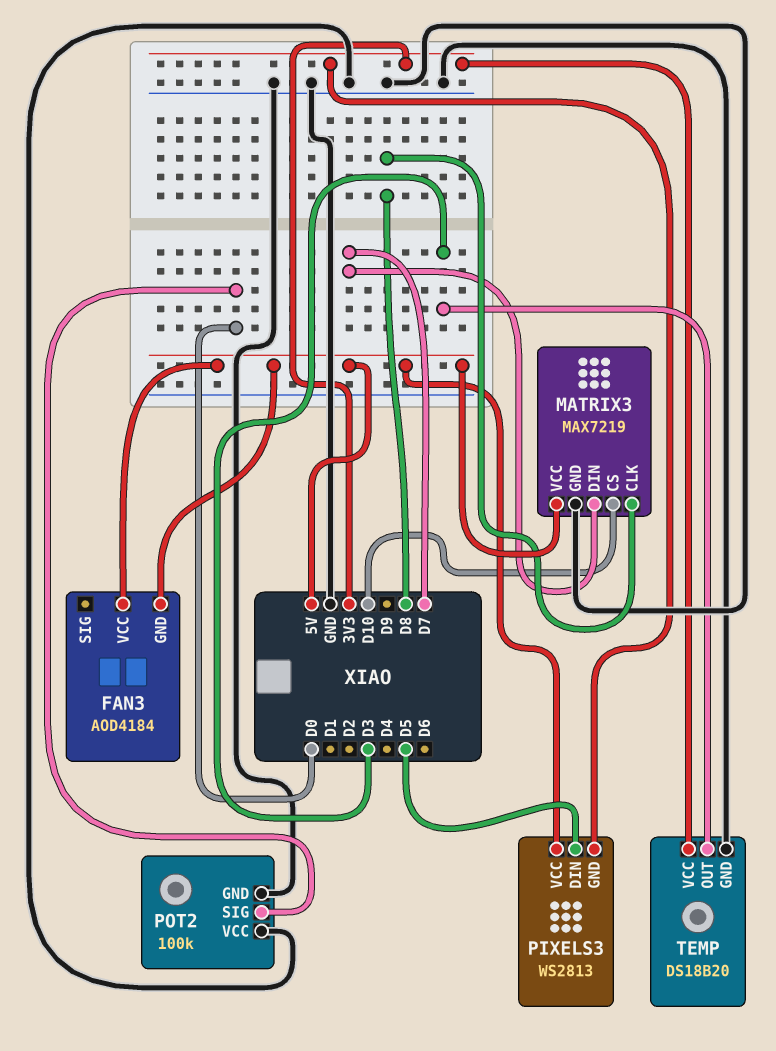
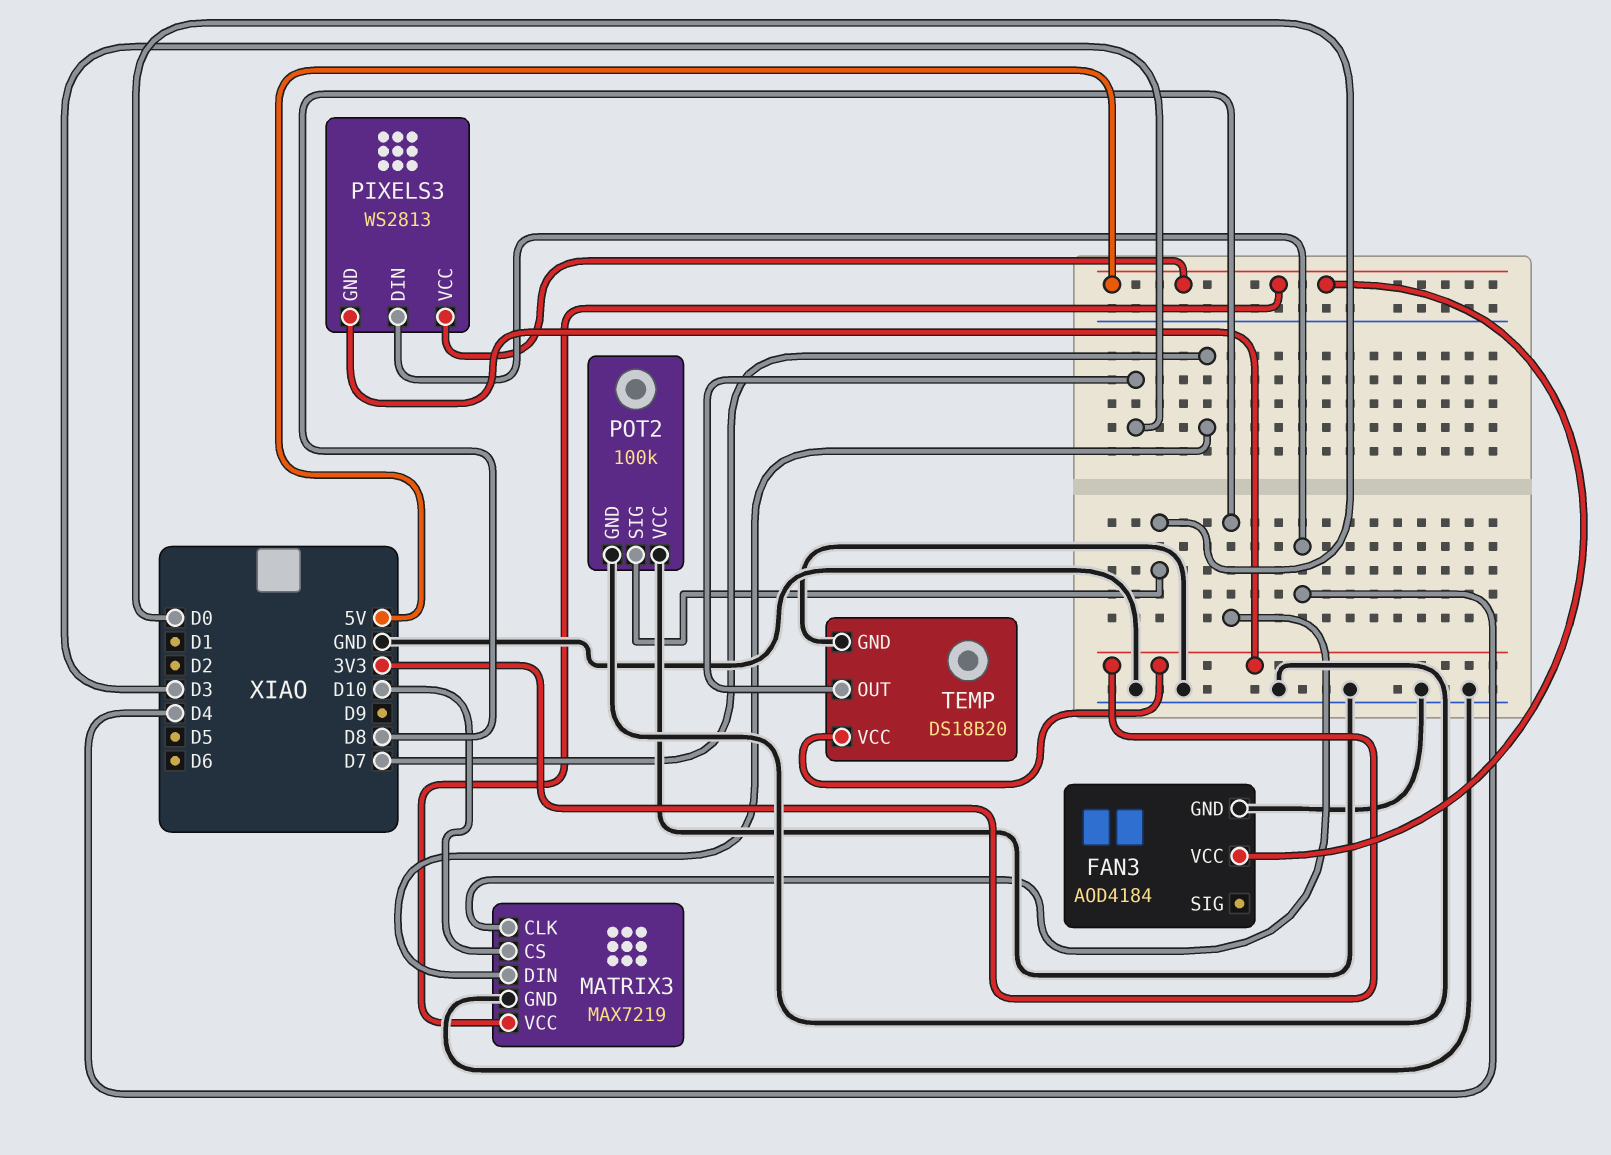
FAN3 pin GND: 5V -> GND
PIXELS3 pin DIN: D5 -> D4

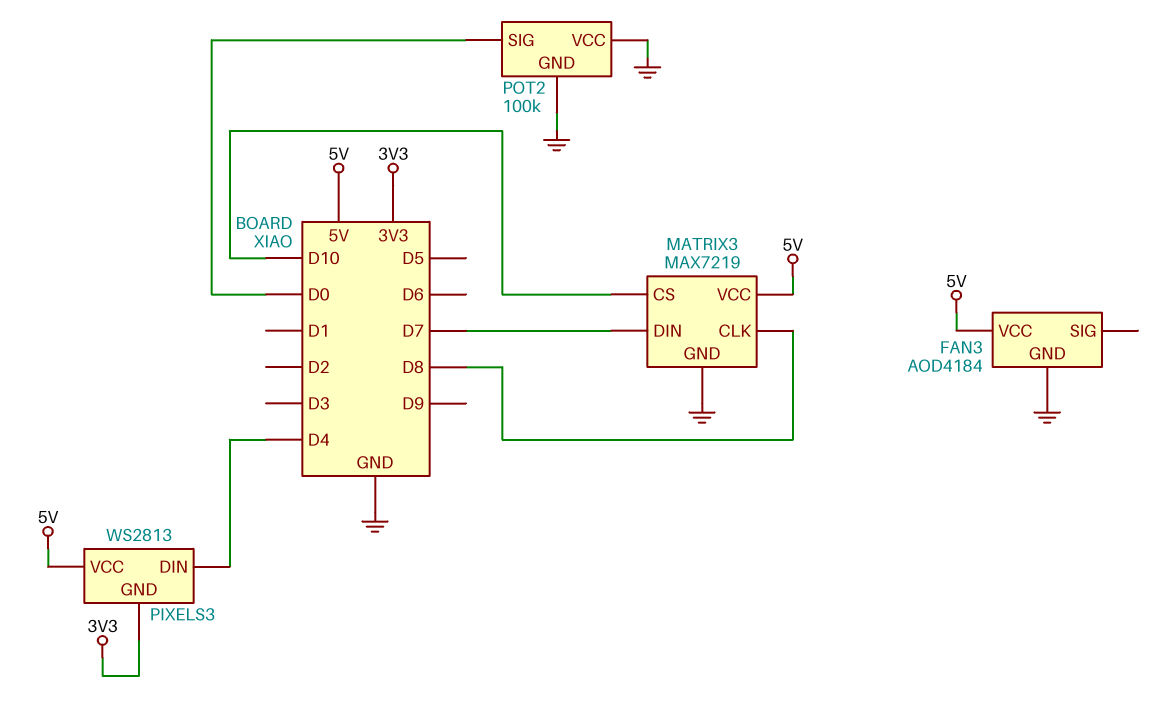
TEMP: DS18B20 -> none
TEMP pin GND: GND -> none
TEMP pin OUT: D3 -> none
TEMP pin VCC: 3V3 -> none

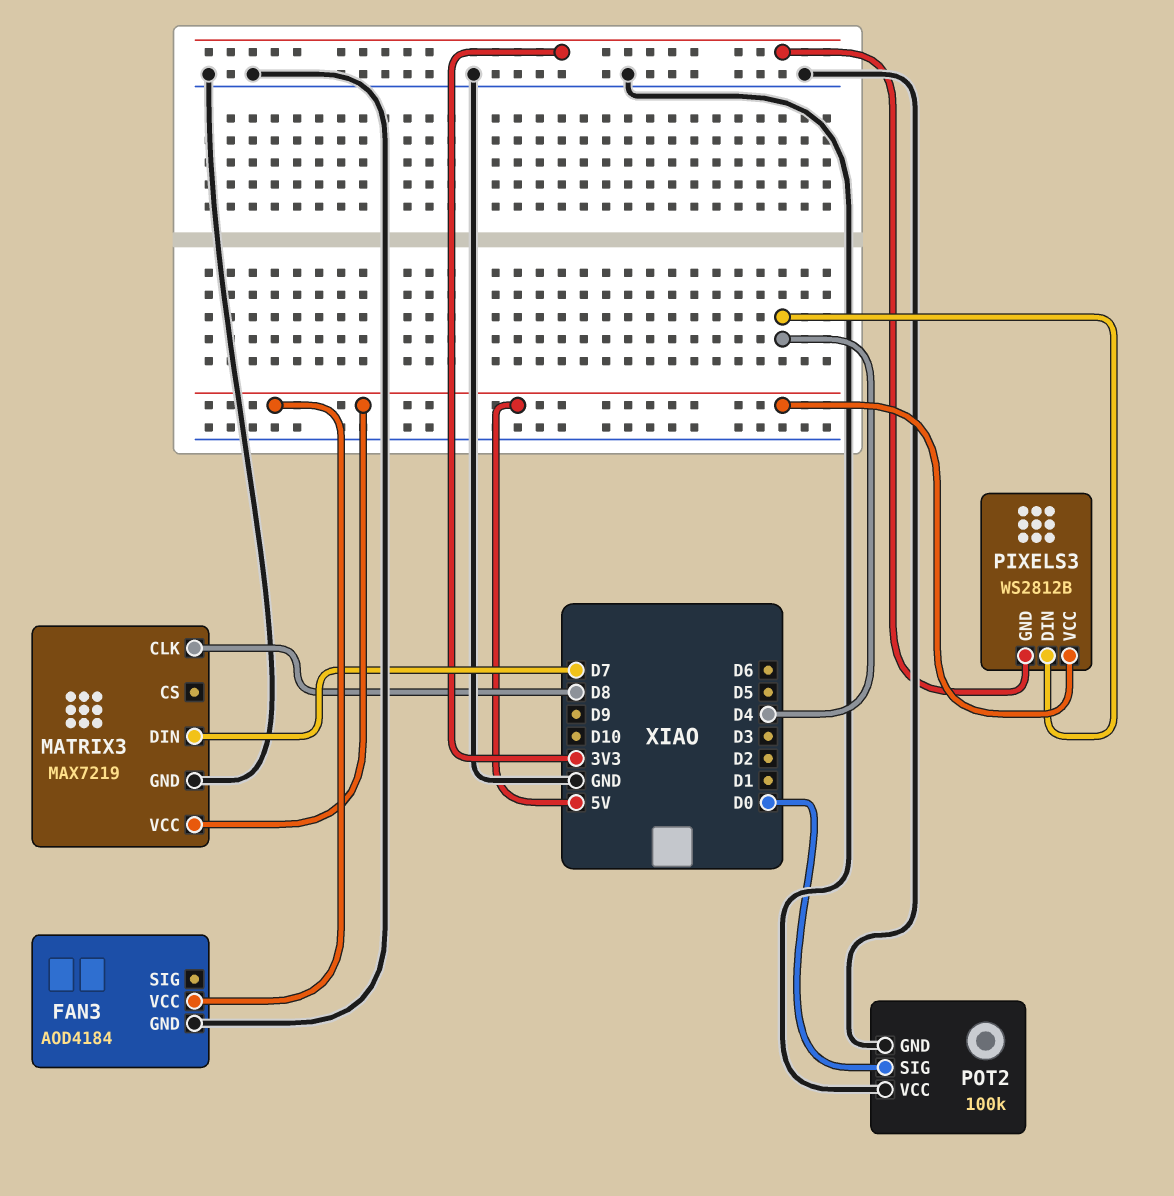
MATRIX3 pin CS: D10 -> none
PIXELS3: WS2813 -> WS2812B

